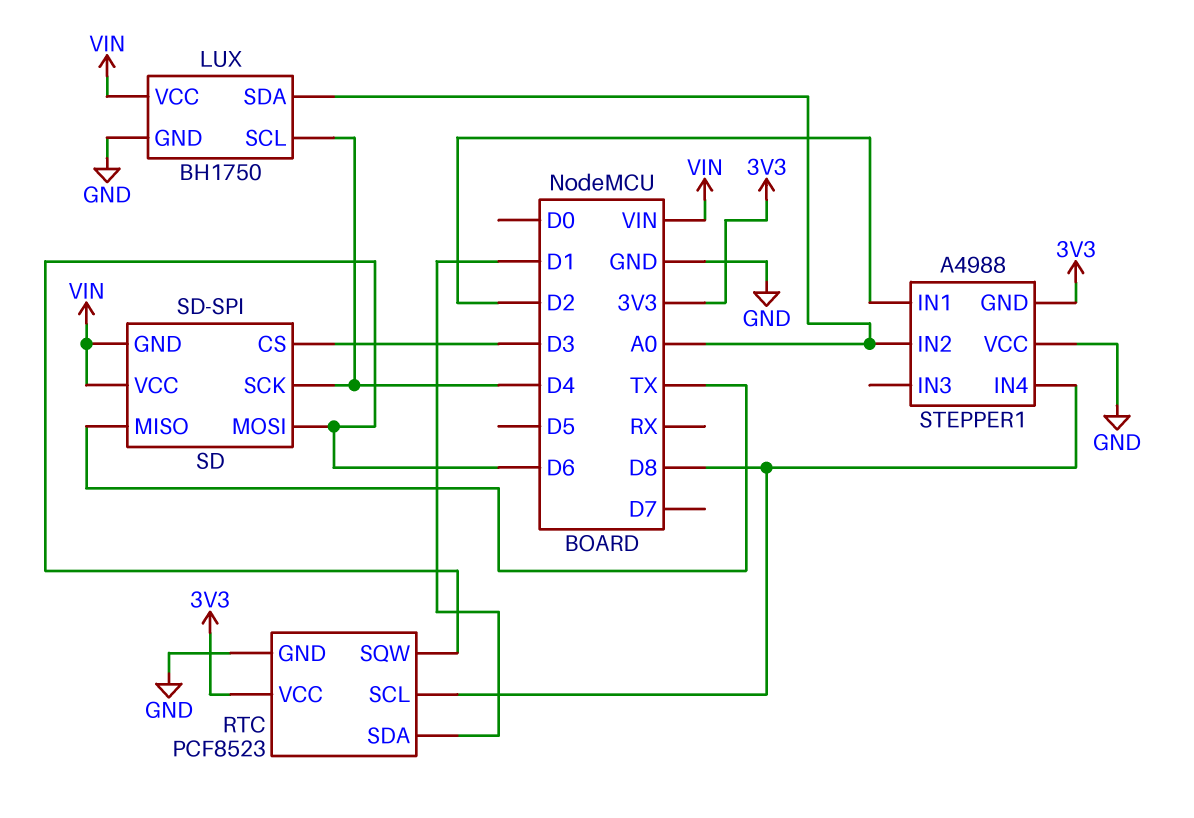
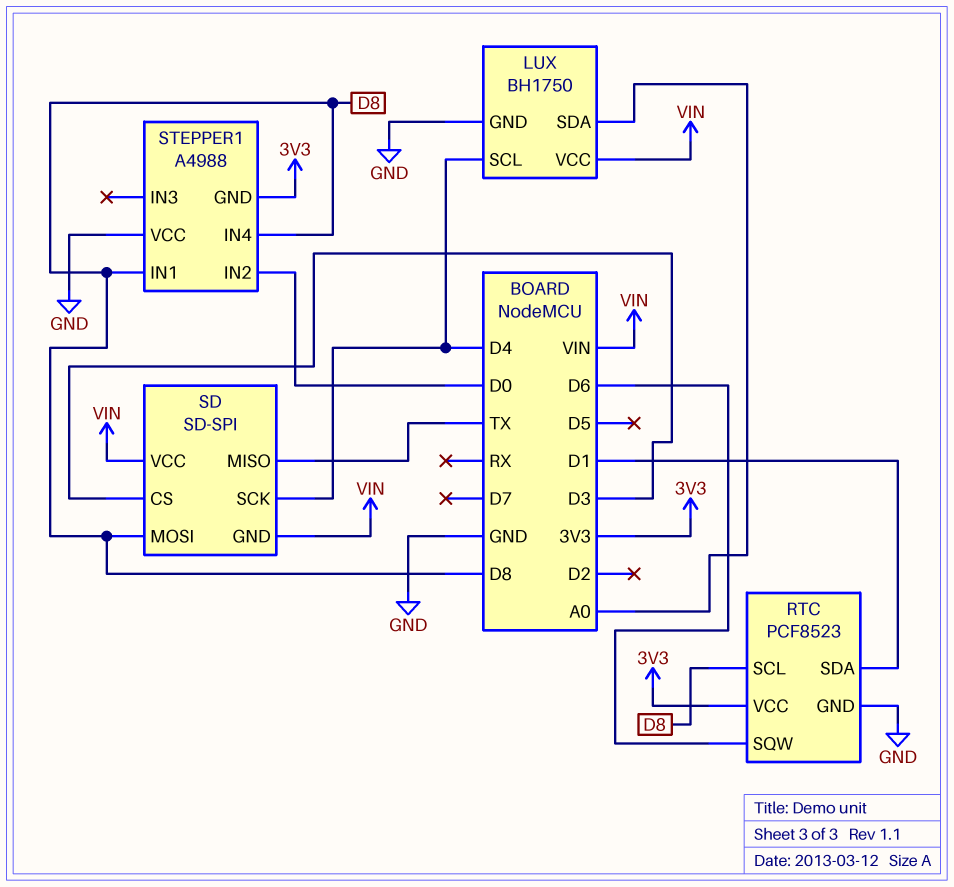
SD pin MOSI: D6 -> D8
STEPPER1 pin IN1: D2 -> D8
STEPPER1 pin IN2: A0 -> D0

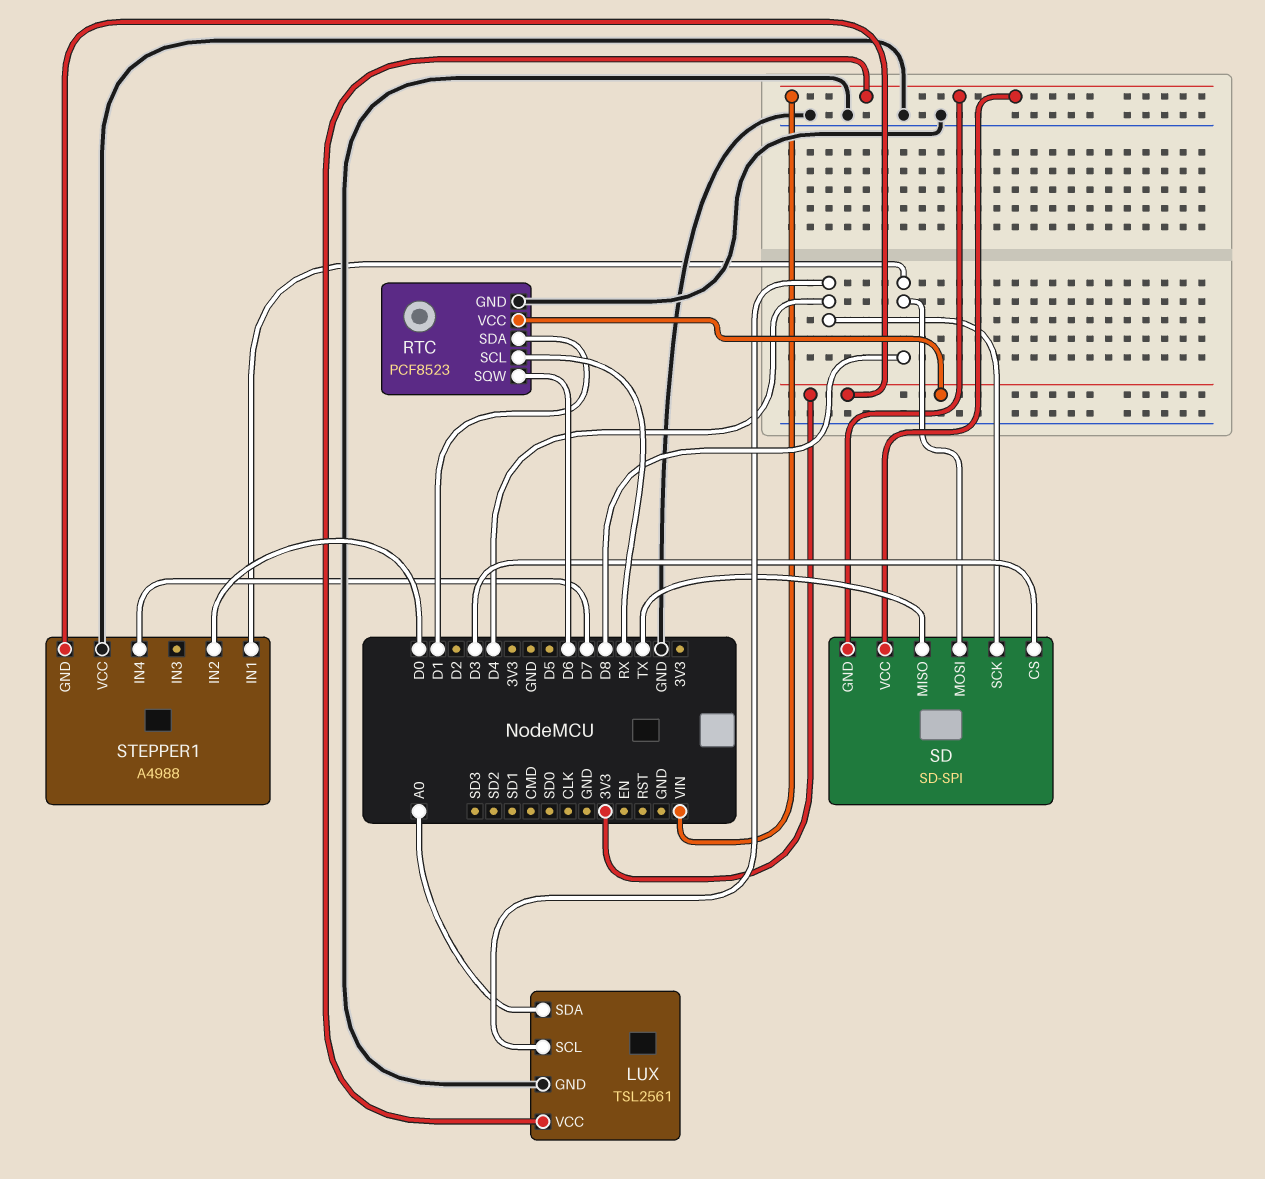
LUX: BH1750 -> TSL2561
RTC pin SCL: D8 -> RX
STEPPER1 pin IN4: D8 -> D7

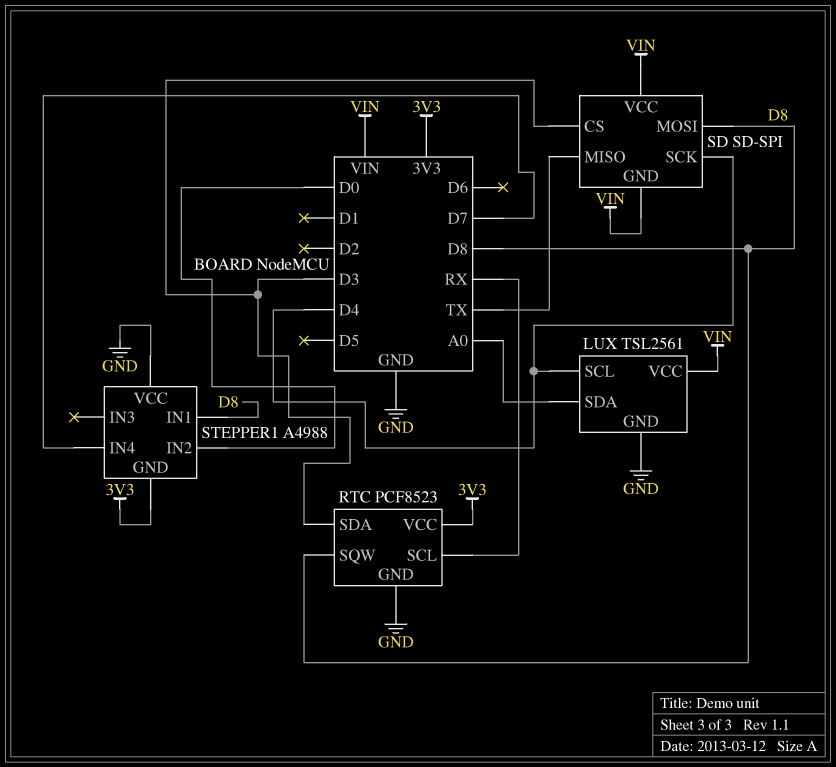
RTC pin SDA: D1 -> D3
RTC pin SQW: D6 -> D8

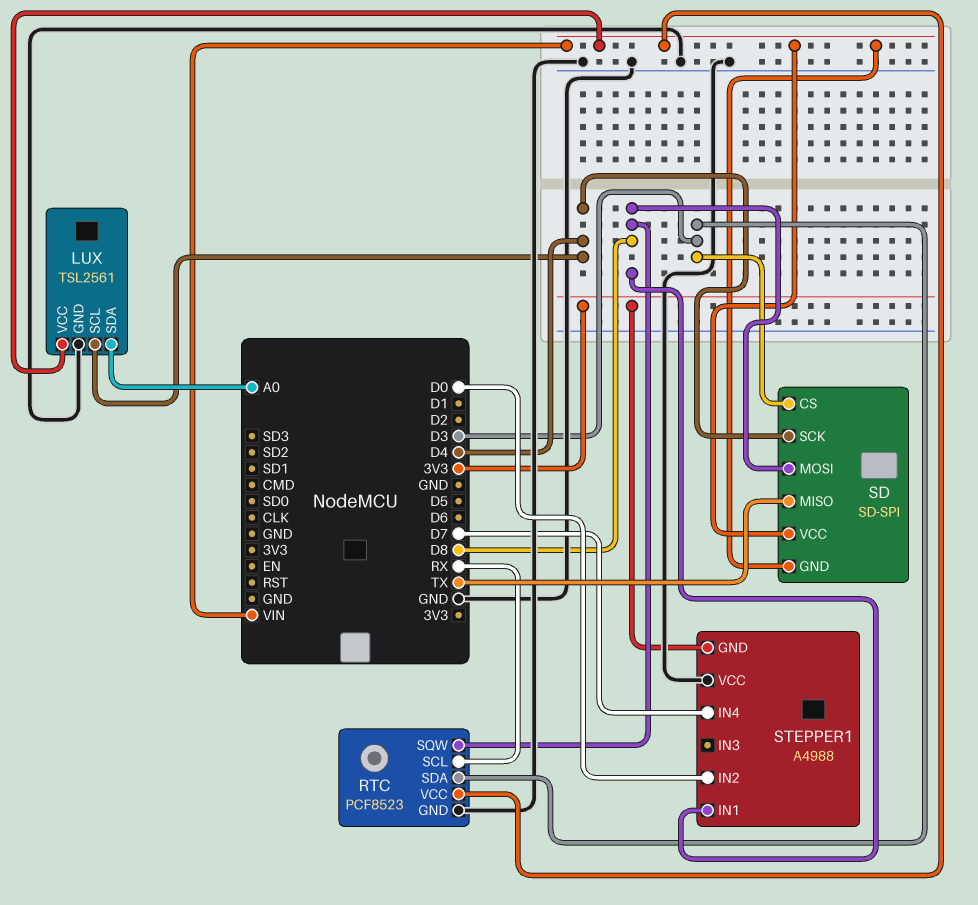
RTC pin VCC: 3V3 -> VIN

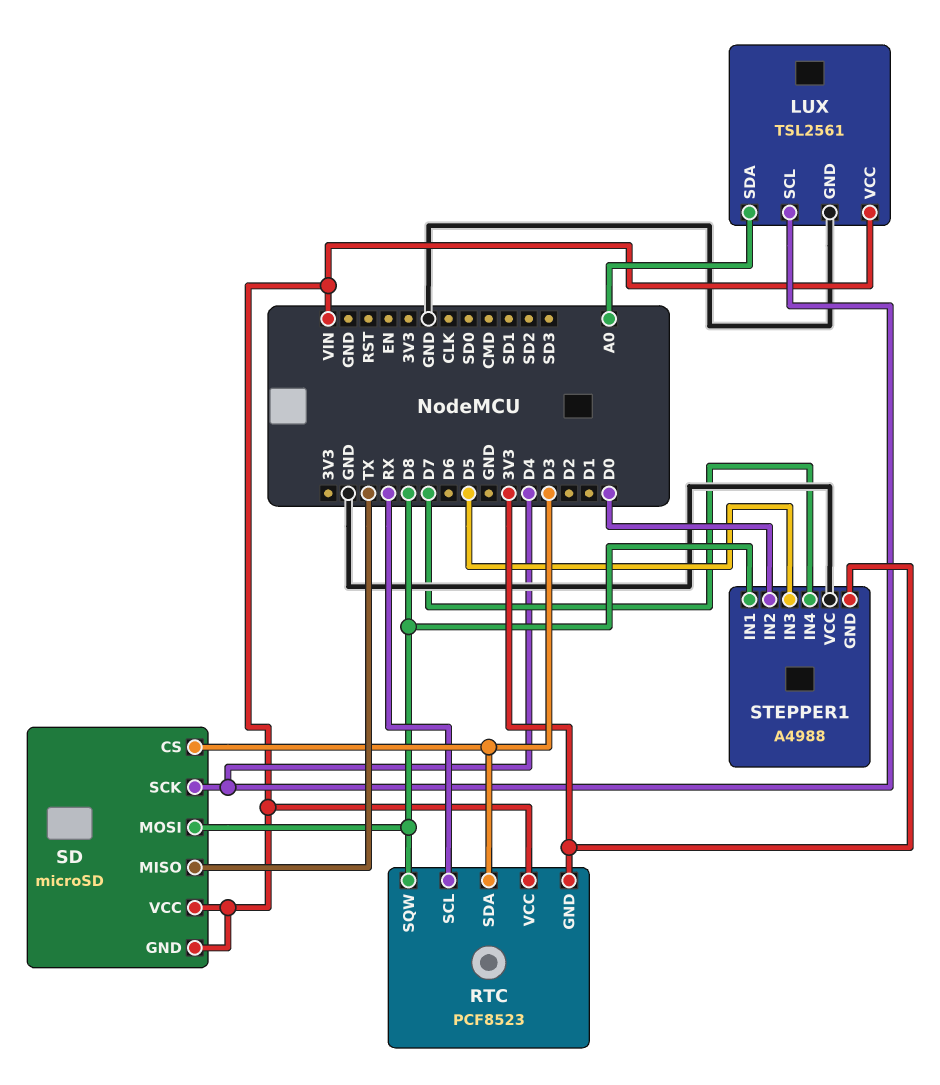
RTC pin GND: GND -> 3V3
SD: SD-SPI -> microSD
STEPPER1 pin IN3: none -> D5

